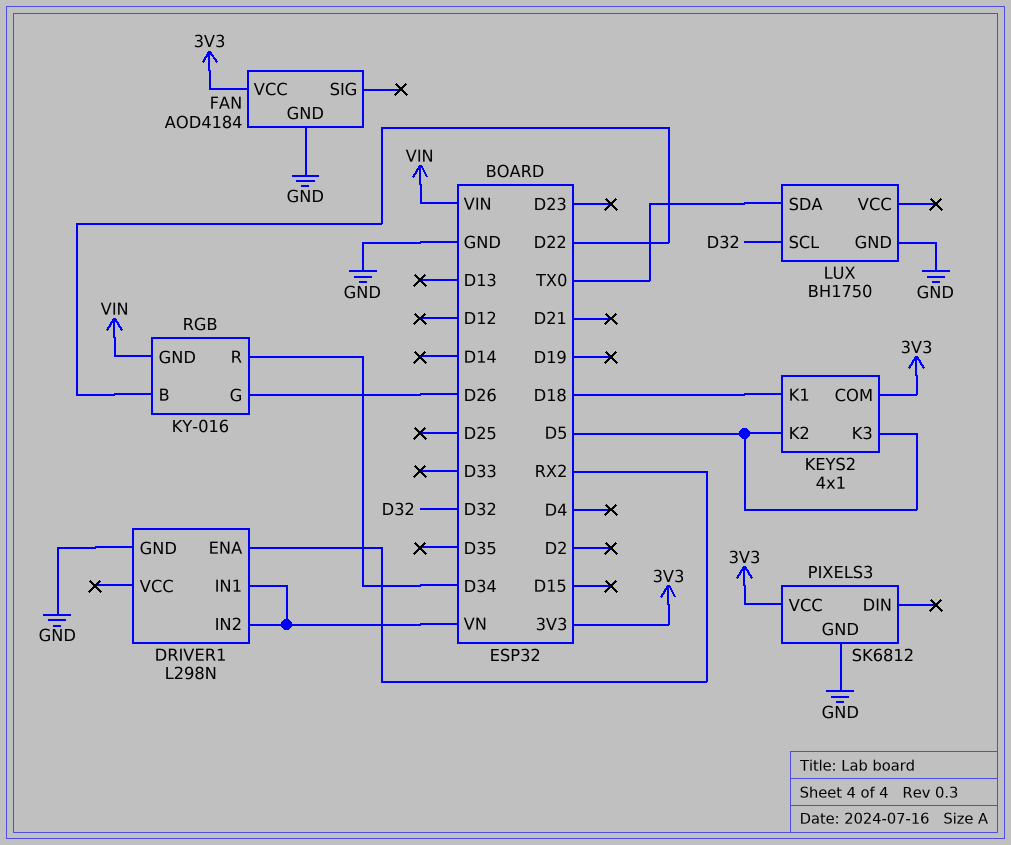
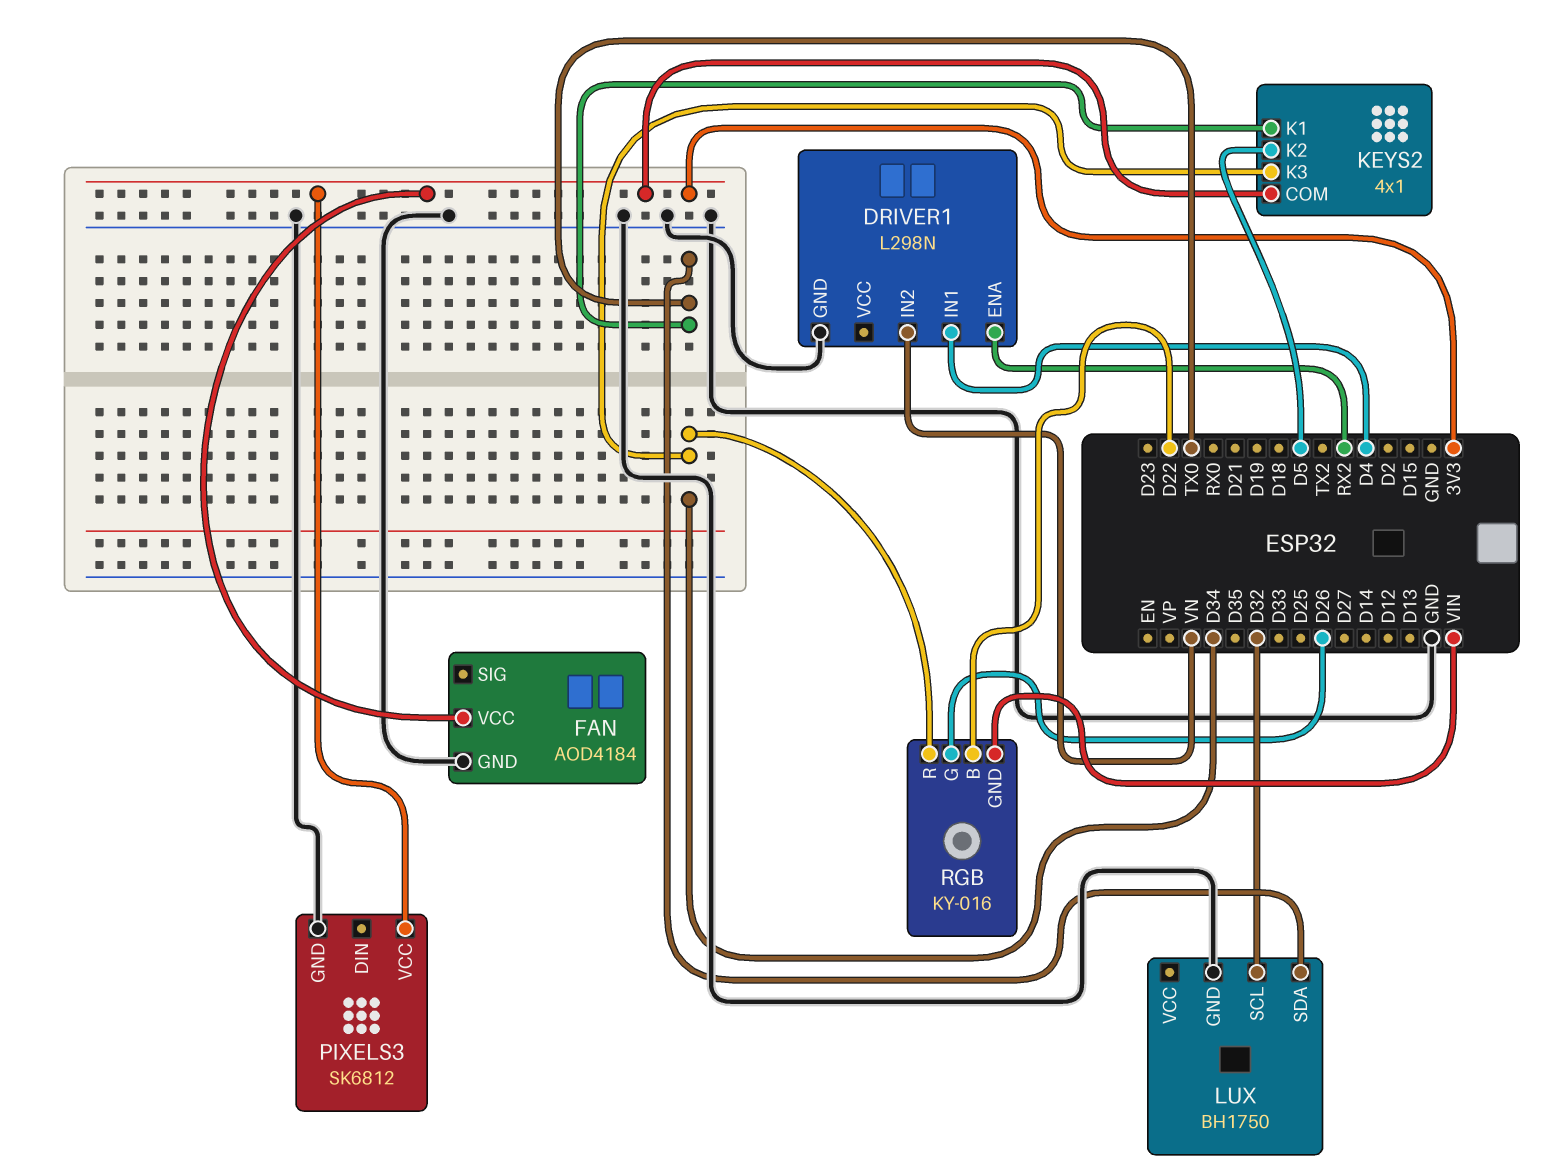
DRIVER1 pin IN1: VN -> D4
KEYS2 pin K1: D18 -> TX0
KEYS2 pin K3: D5 -> D34

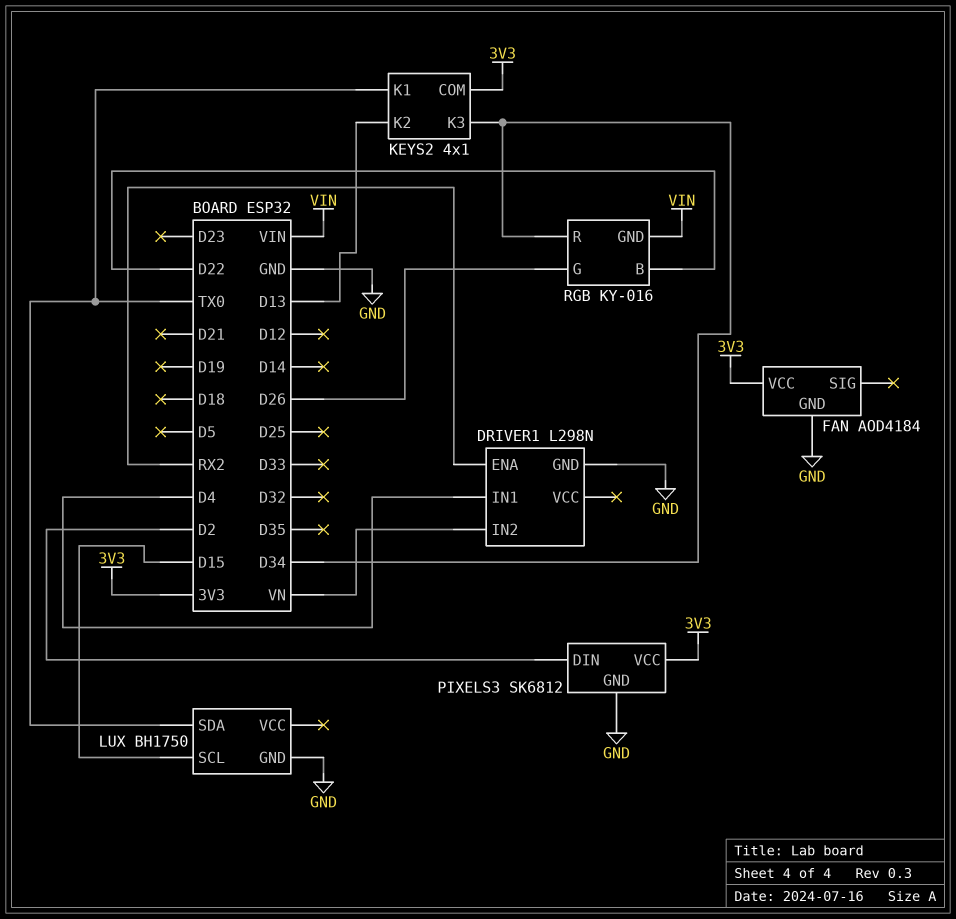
KEYS2 pin K2: D5 -> D13
LUX pin SCL: D32 -> D15
PIXELS3 pin DIN: none -> D2

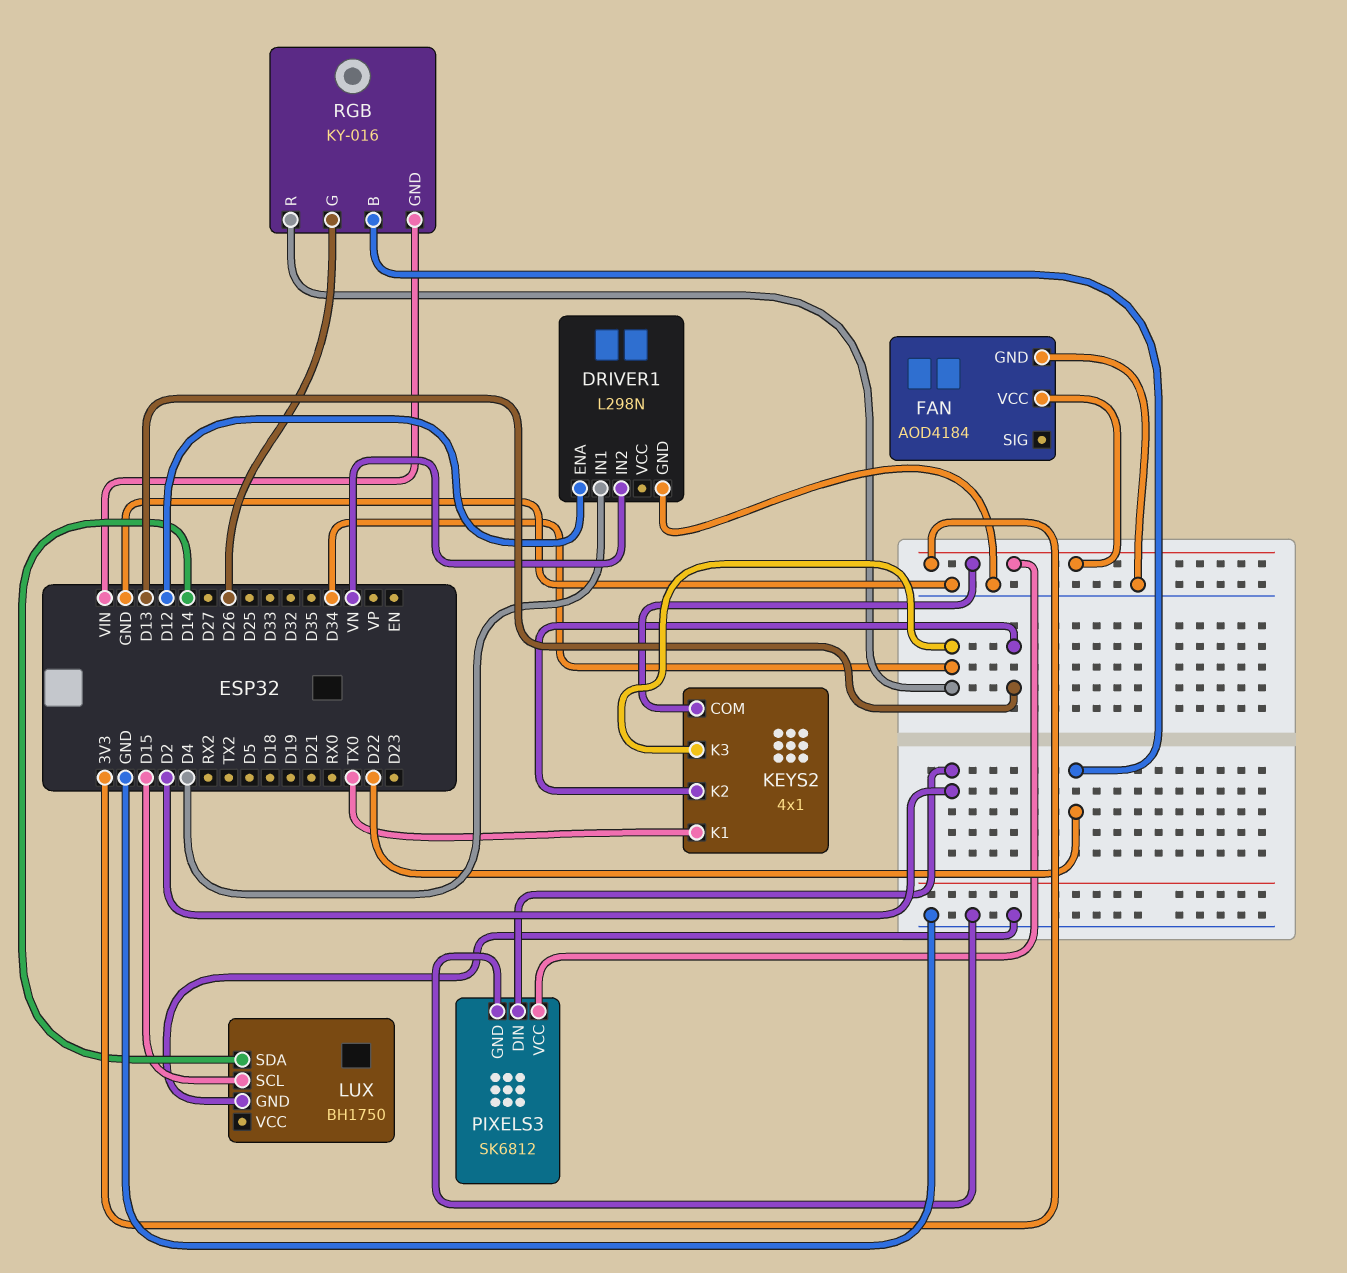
DRIVER1 pin ENA: RX2 -> D12
LUX pin SDA: TX0 -> D14

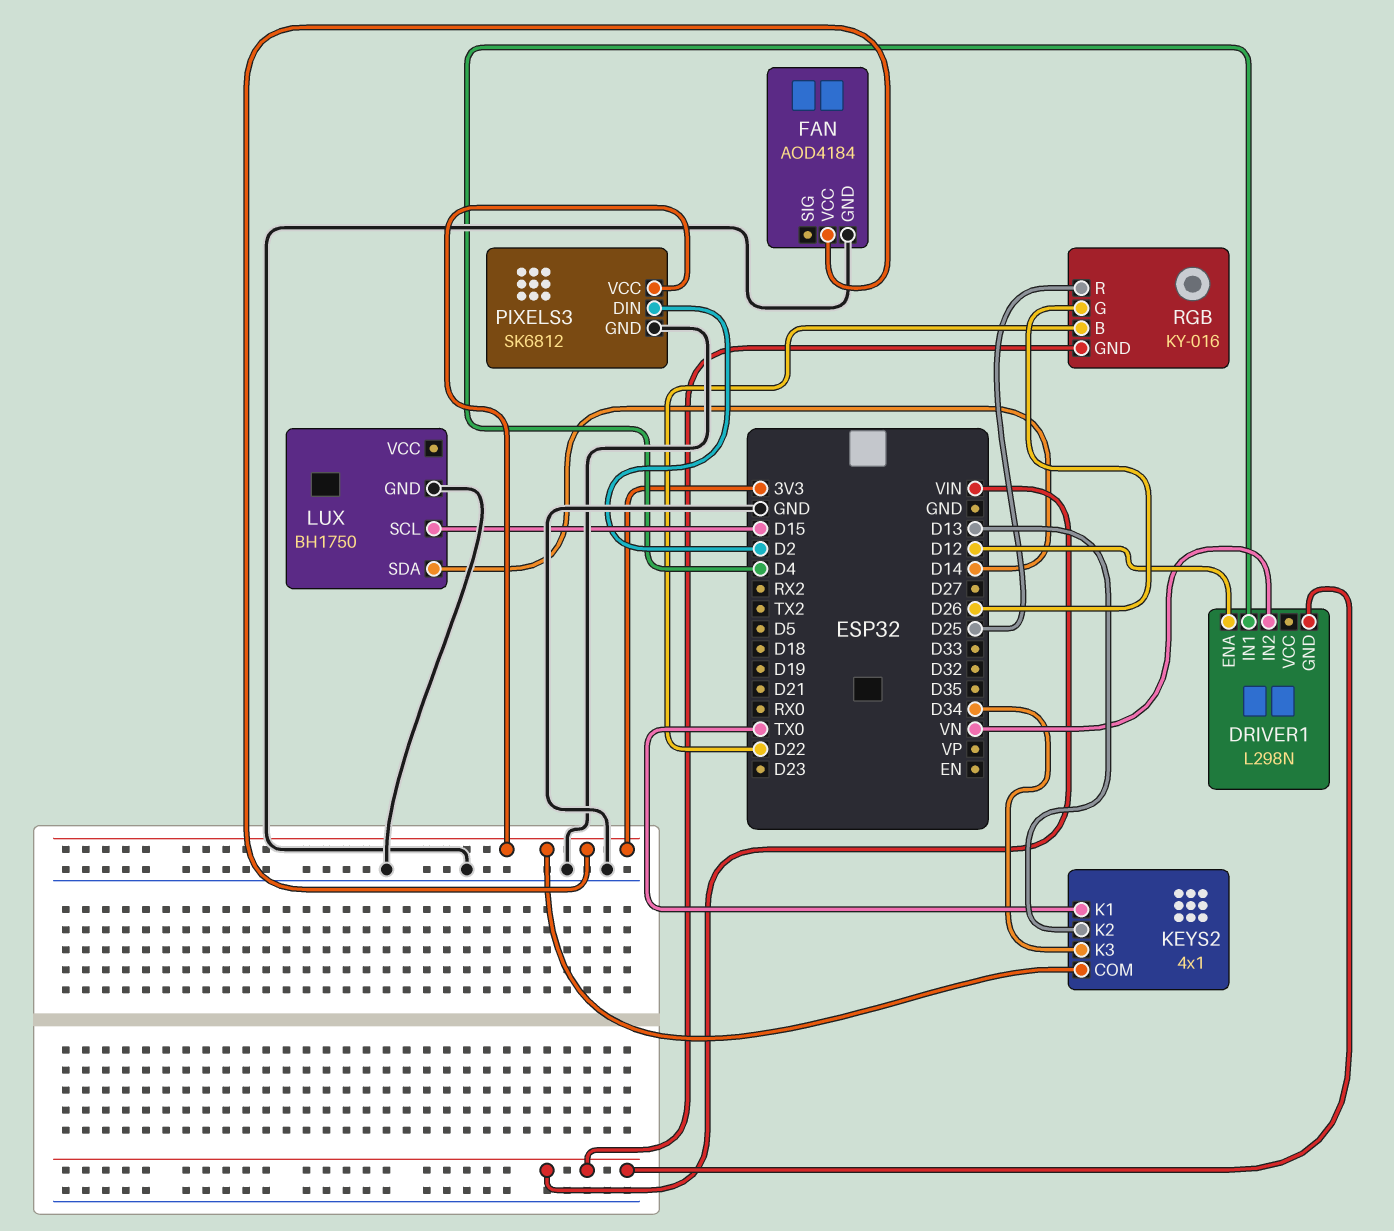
DRIVER1 pin GND: GND -> VIN
RGB pin R: D34 -> D25

